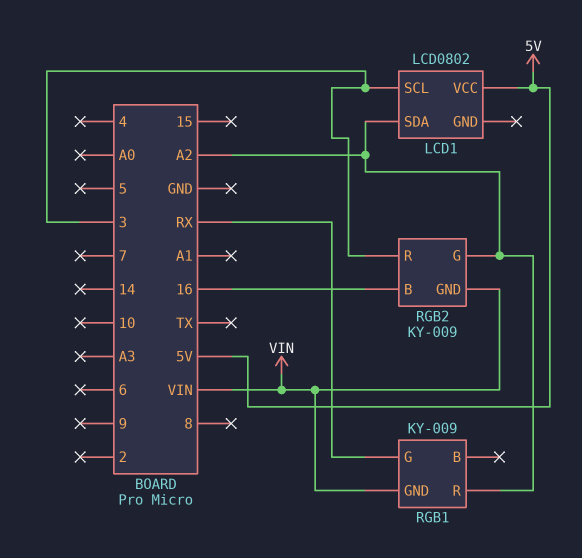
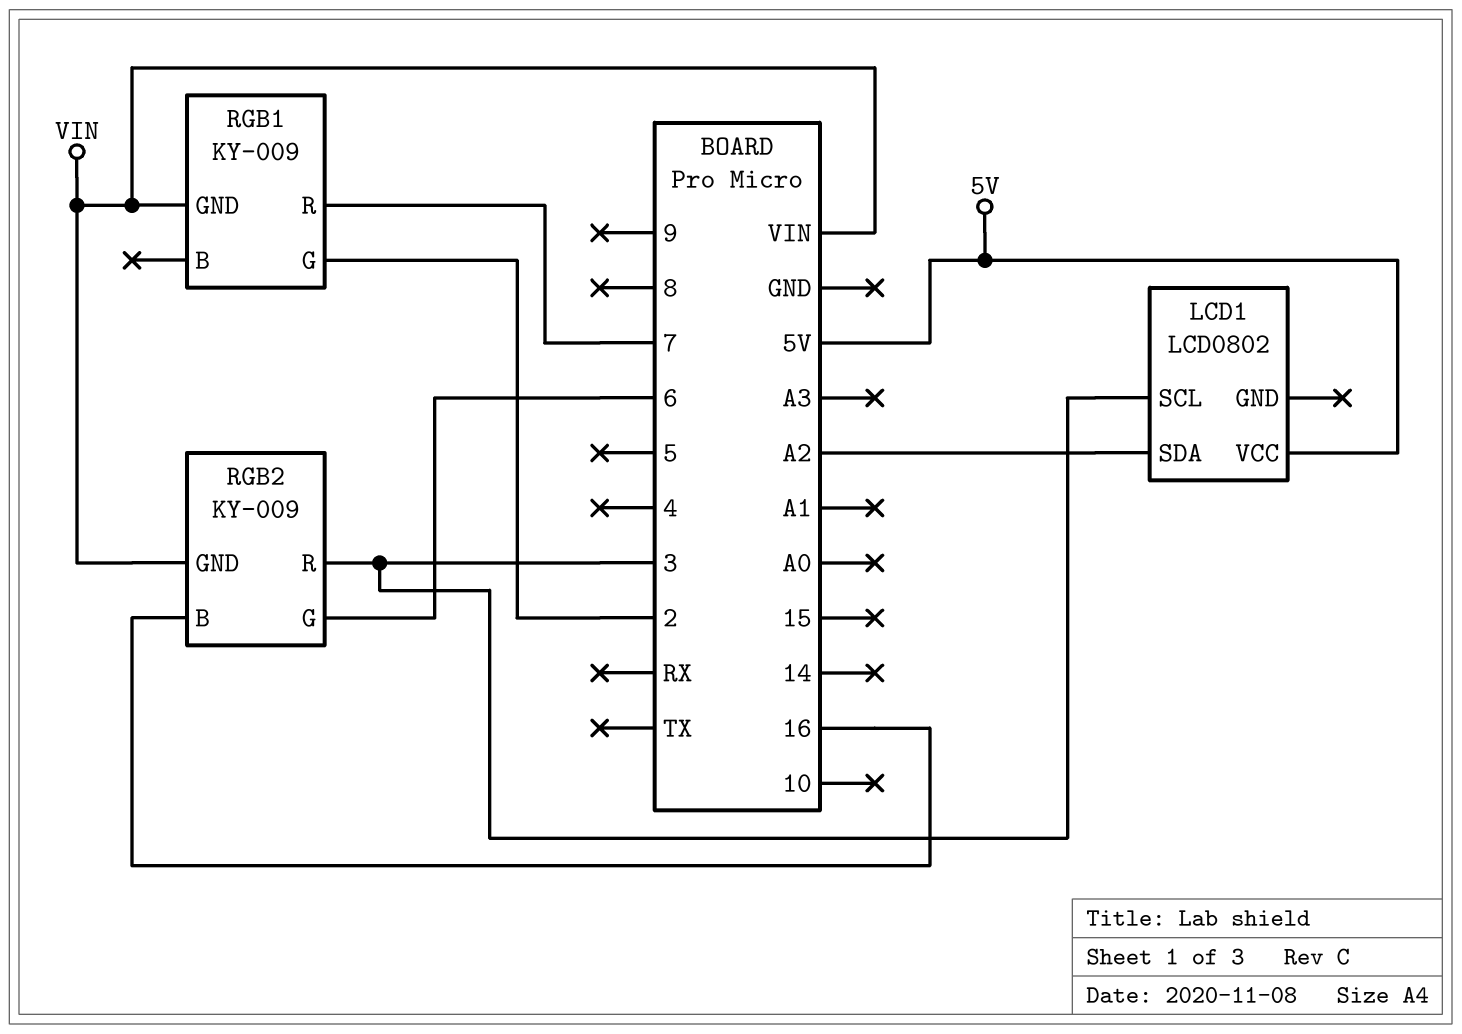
RGB1 pin G: RX -> 2
RGB1 pin R: A2 -> 7
RGB2 pin G: A2 -> 6

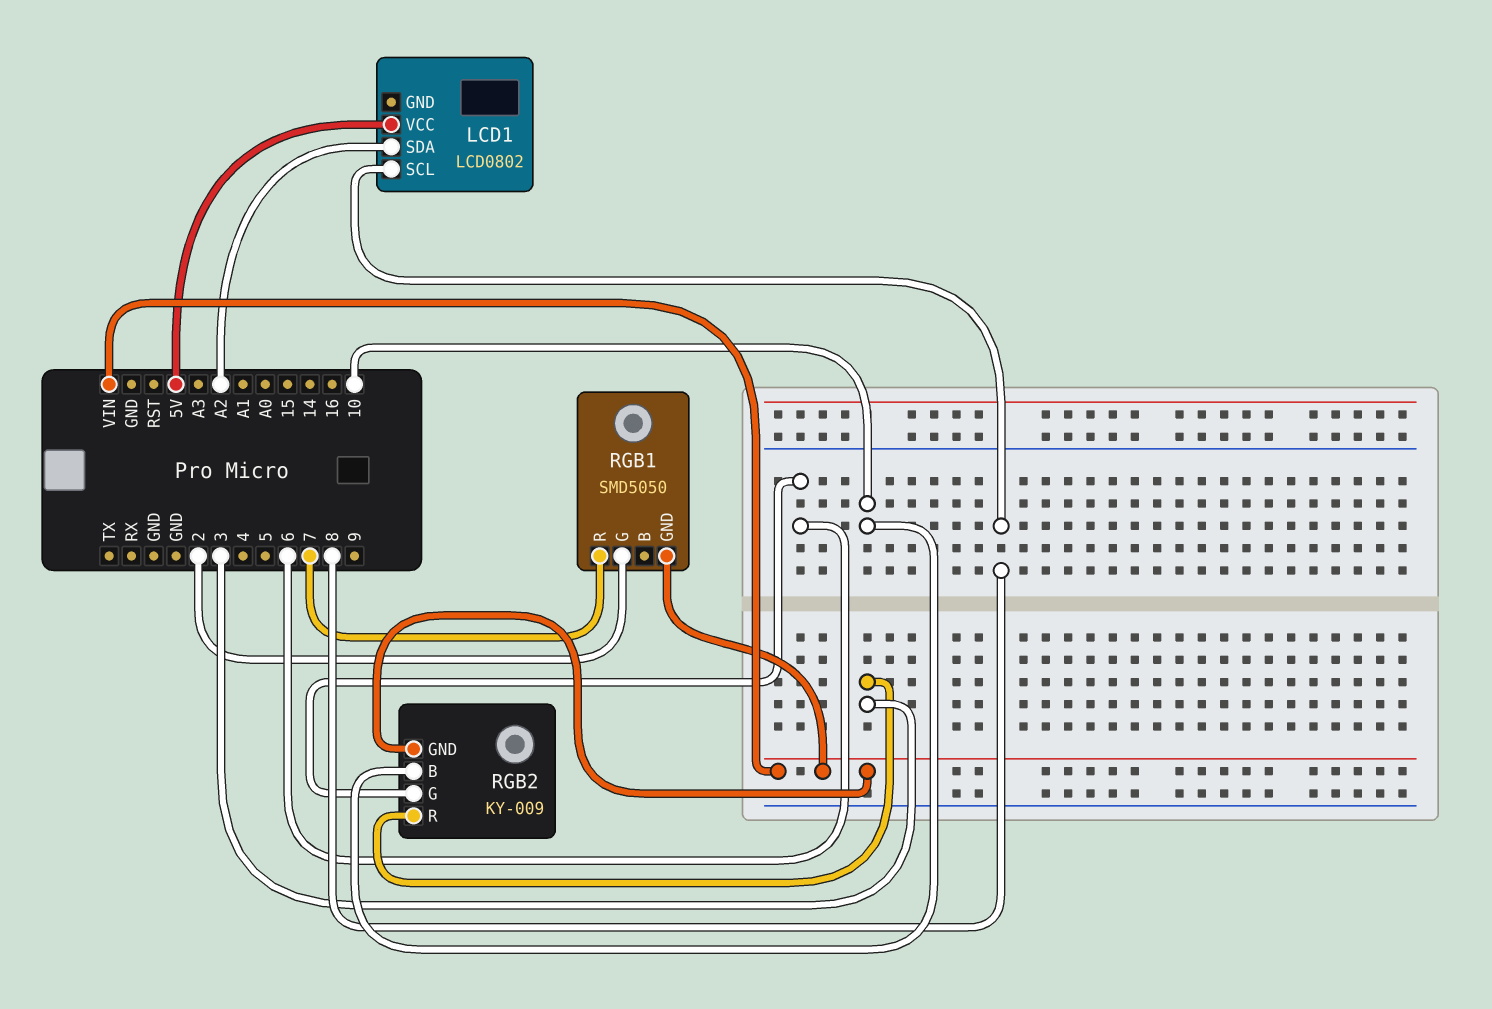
LCD1 pin SCL: 3 -> 8
RGB1: KY-009 -> SMD5050
RGB2 pin B: 16 -> 10

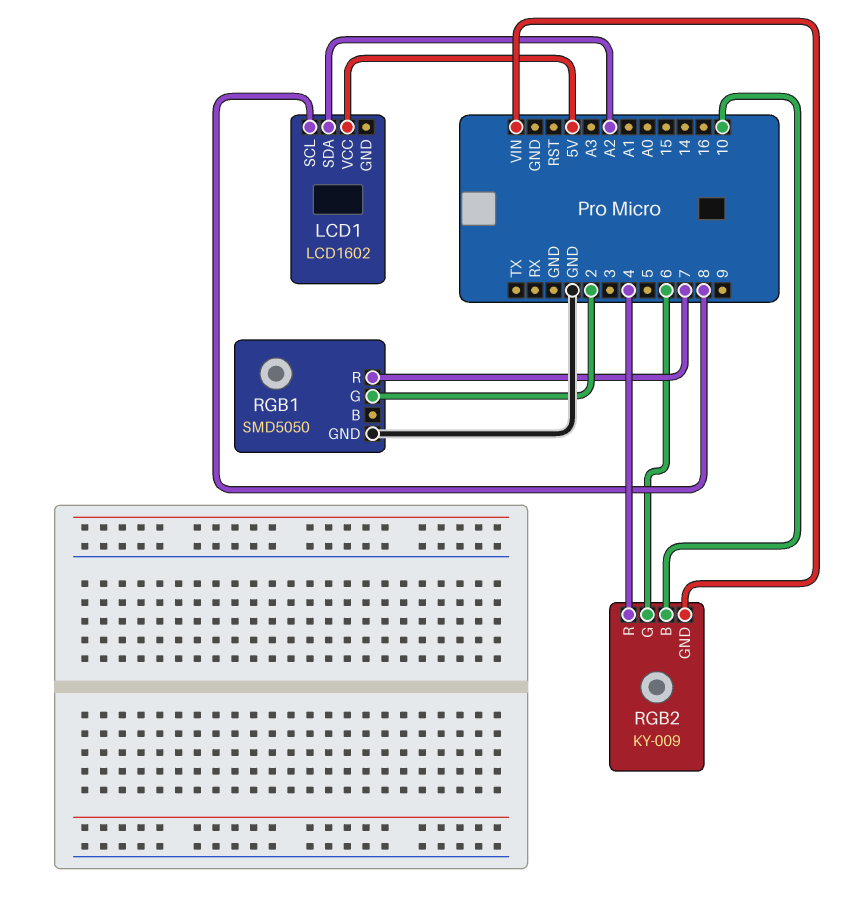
LCD1: LCD0802 -> LCD1602
RGB1 pin GND: VIN -> GND
RGB2 pin R: 3 -> 4

